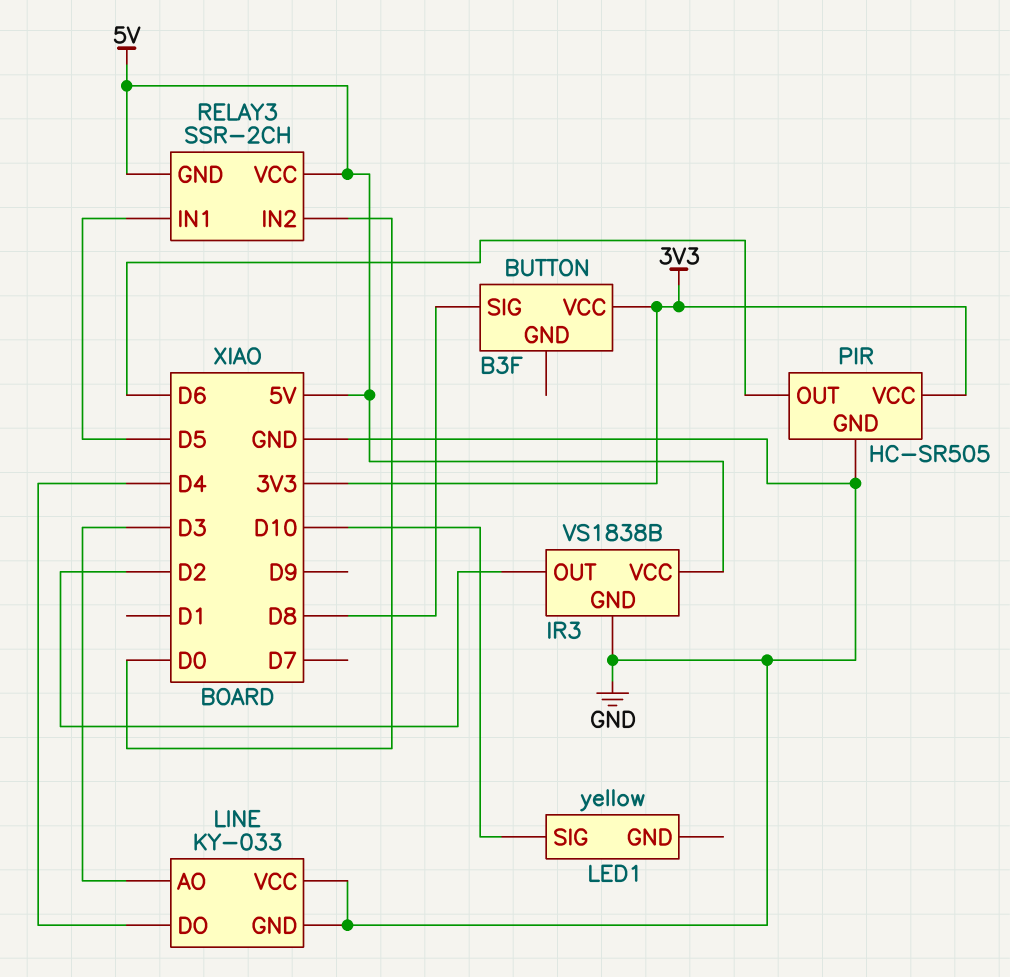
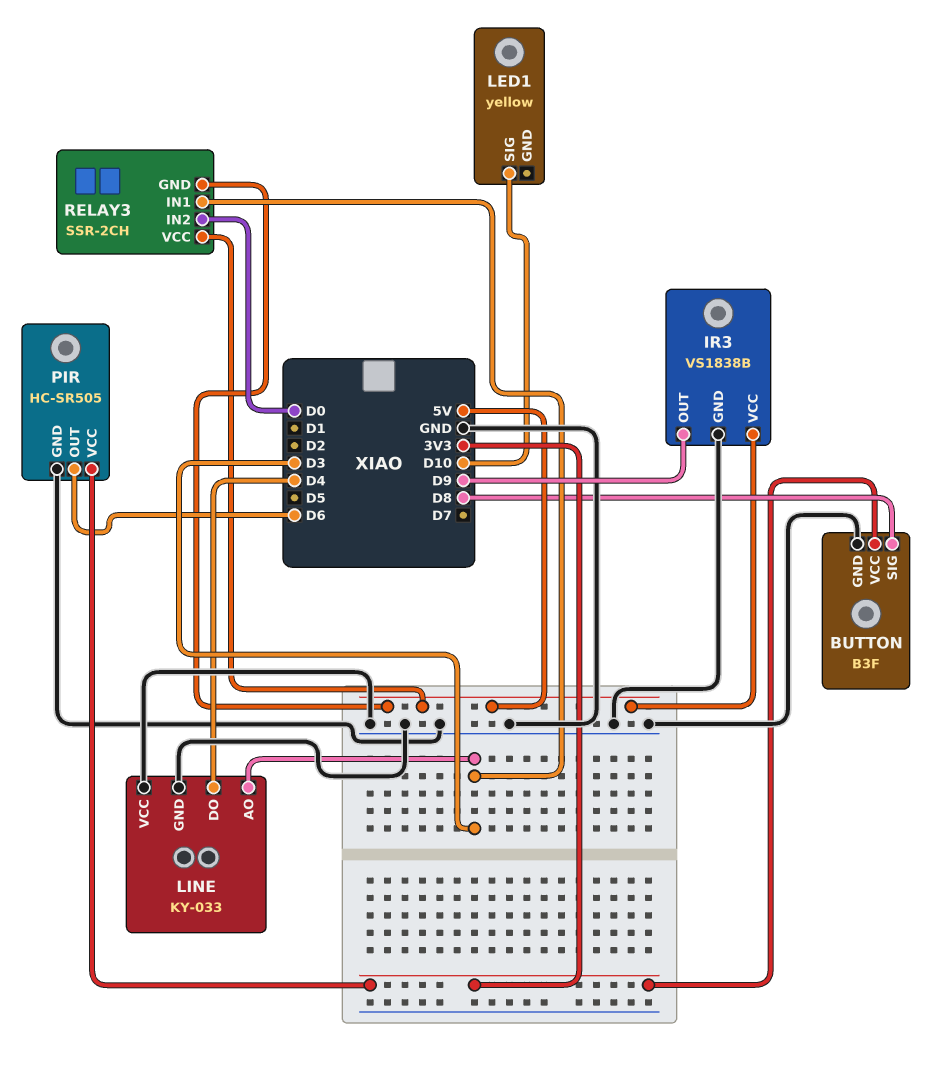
BUTTON pin GND: none -> GND
IR3 pin OUT: D2 -> D9
RELAY3 pin IN1: D5 -> D3

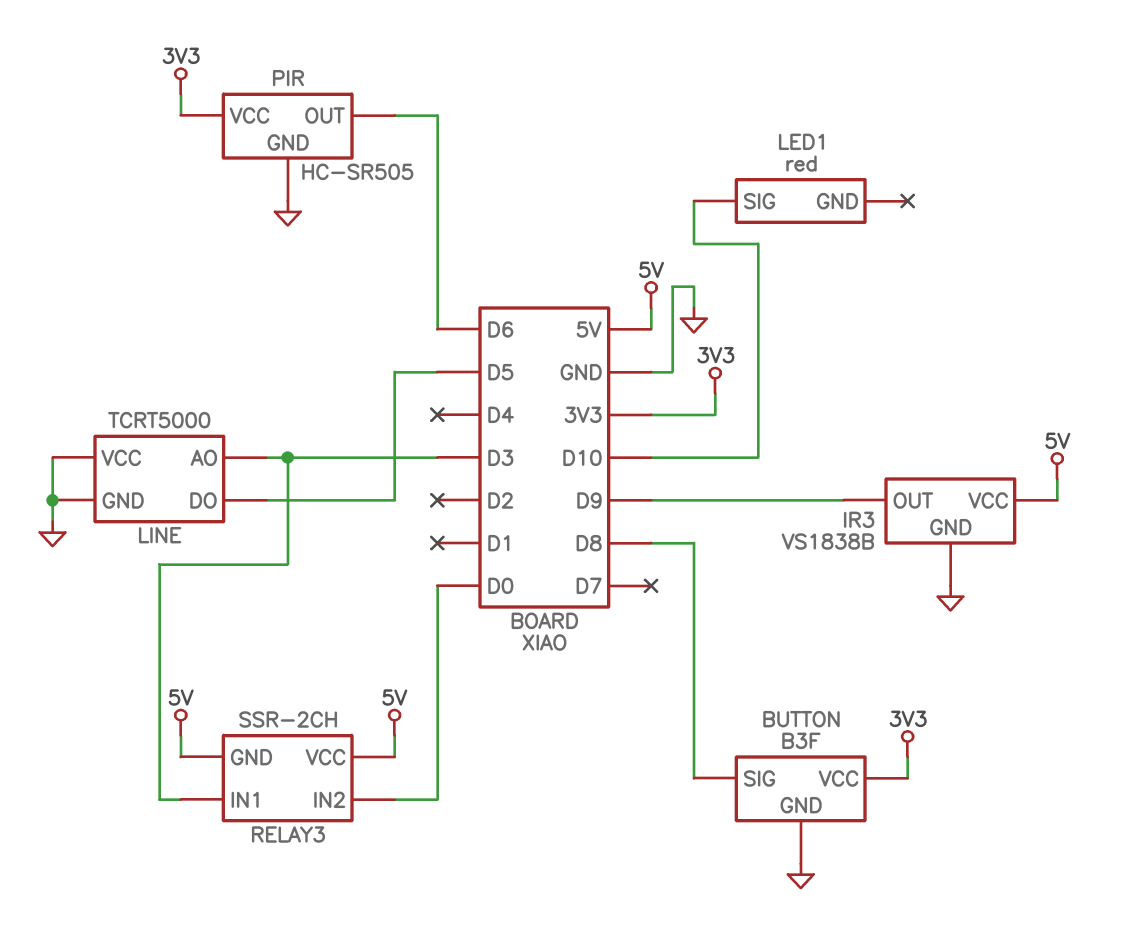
LED1: yellow -> red
LINE: KY-033 -> TCRT5000
LINE pin DO: D4 -> D5

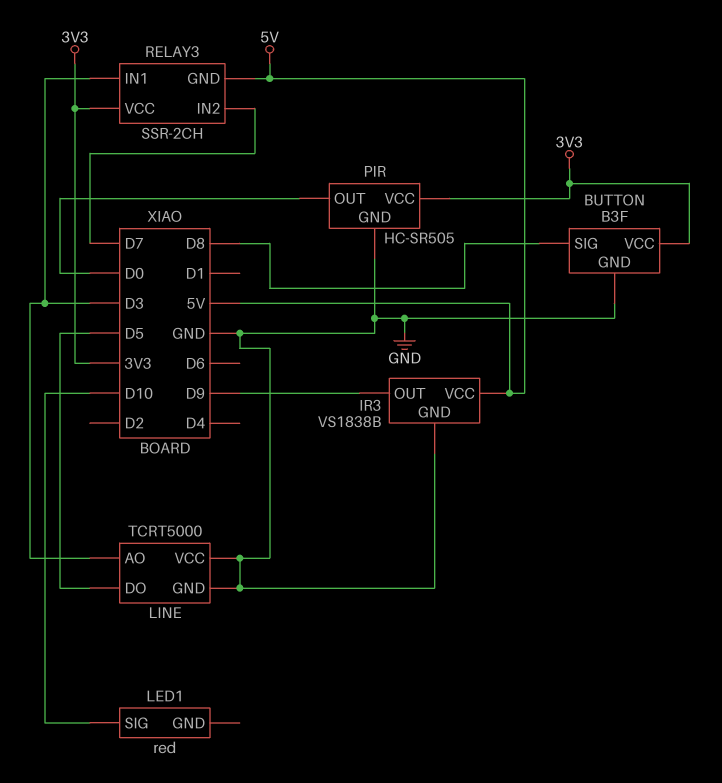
PIR pin OUT: D6 -> D0
RELAY3 pin IN2: D0 -> D7
RELAY3 pin VCC: 5V -> 3V3

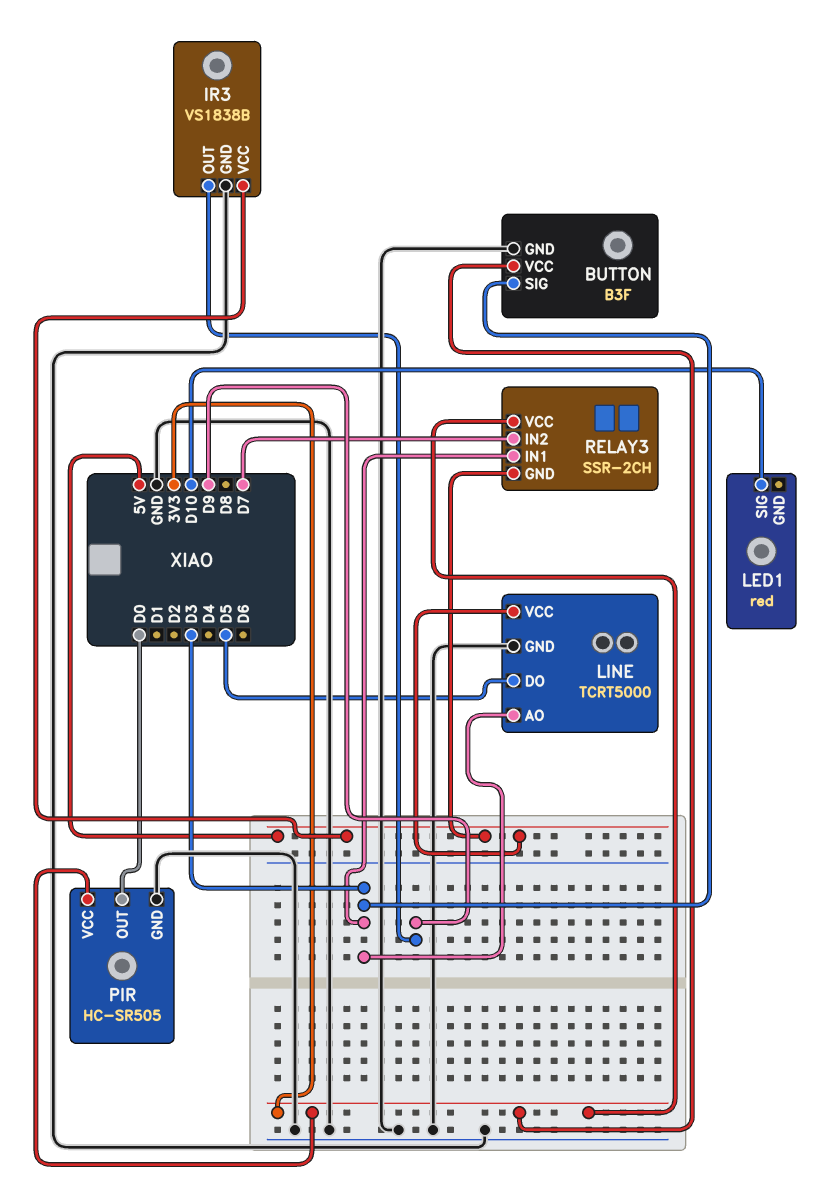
BUTTON pin SIG: D8 -> D3
LINE pin VCC: GND -> 5V

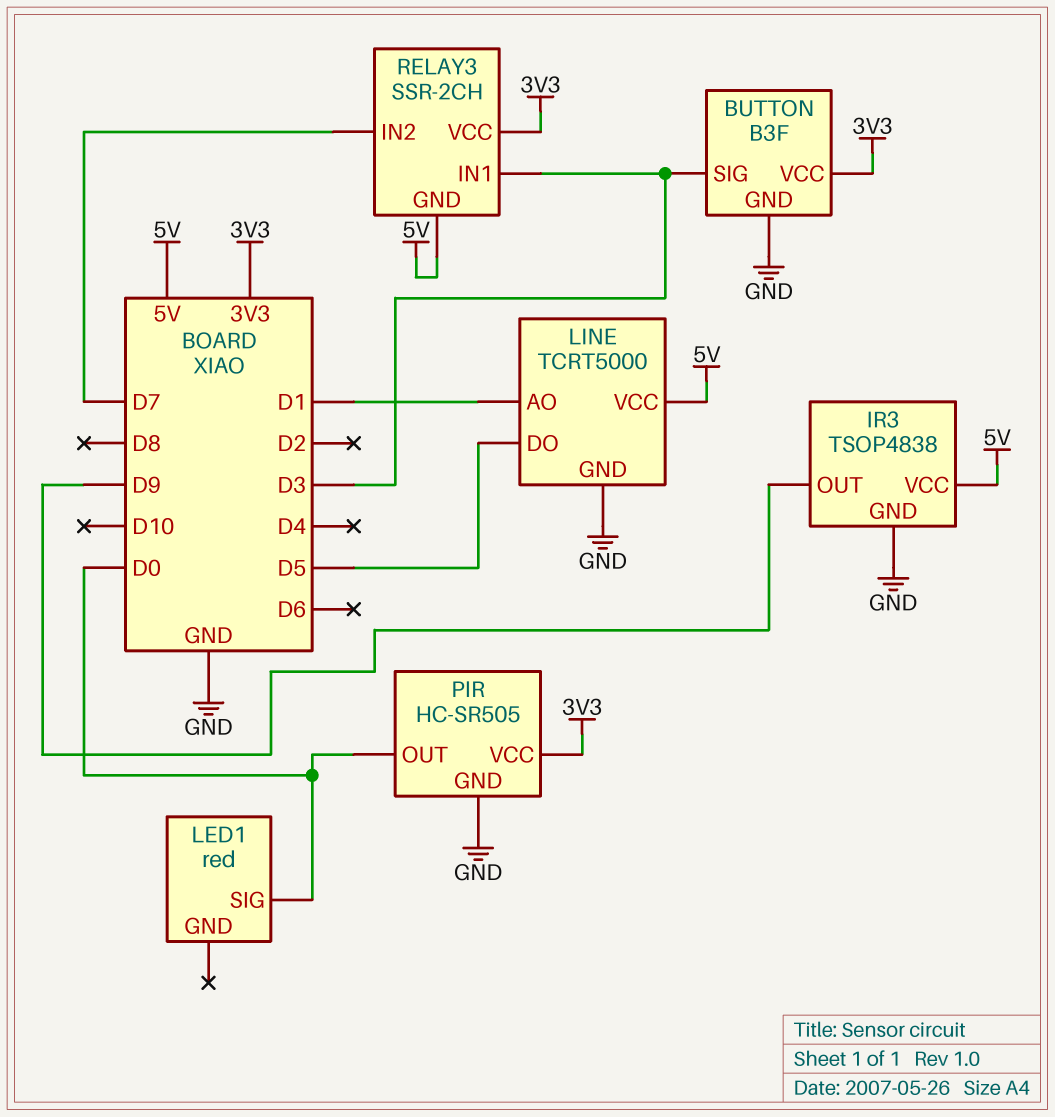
IR3: VS1838B -> TSOP4838
LED1 pin SIG: D10 -> D0
LINE pin AO: D3 -> D1

